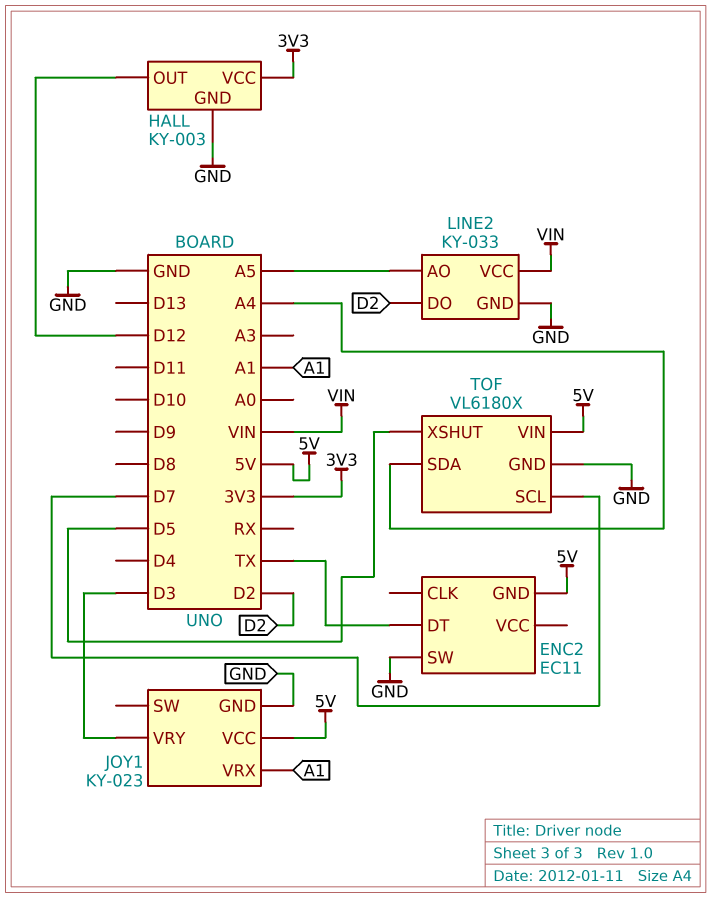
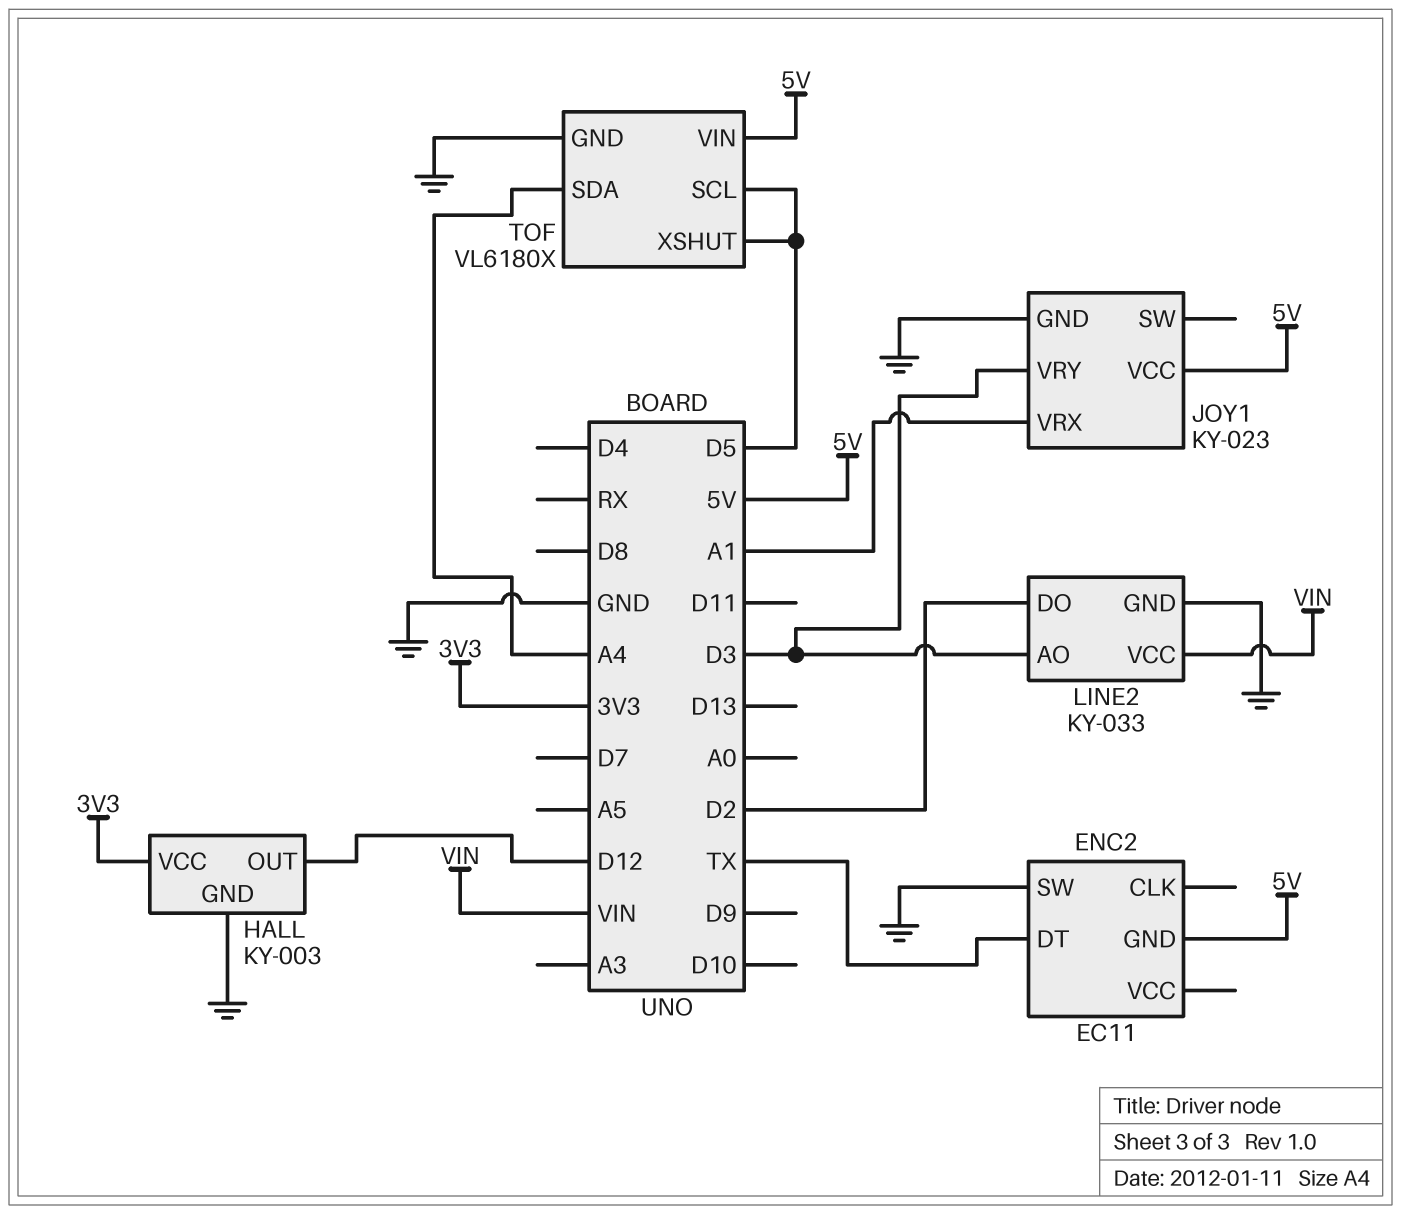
LINE2 pin AO: A5 -> D3
TOF pin SCL: D7 -> D5

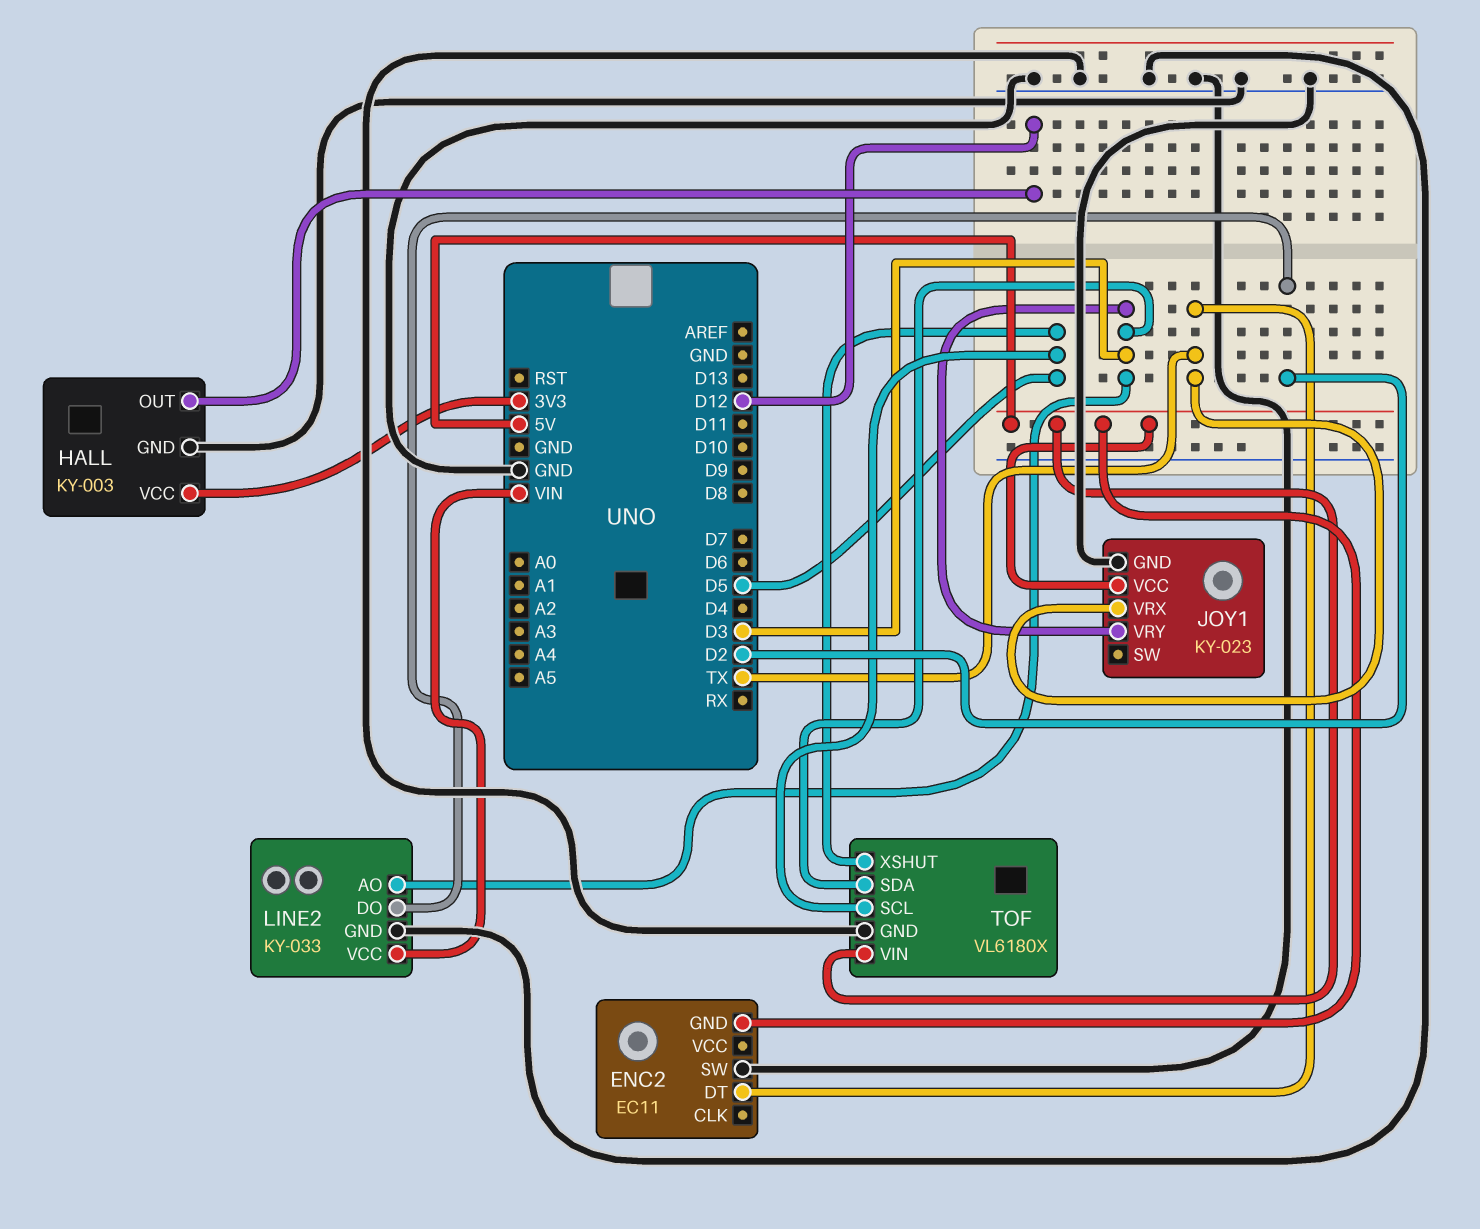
JOY1 pin VRX: A1 -> TX
TOF pin SDA: A4 -> D3

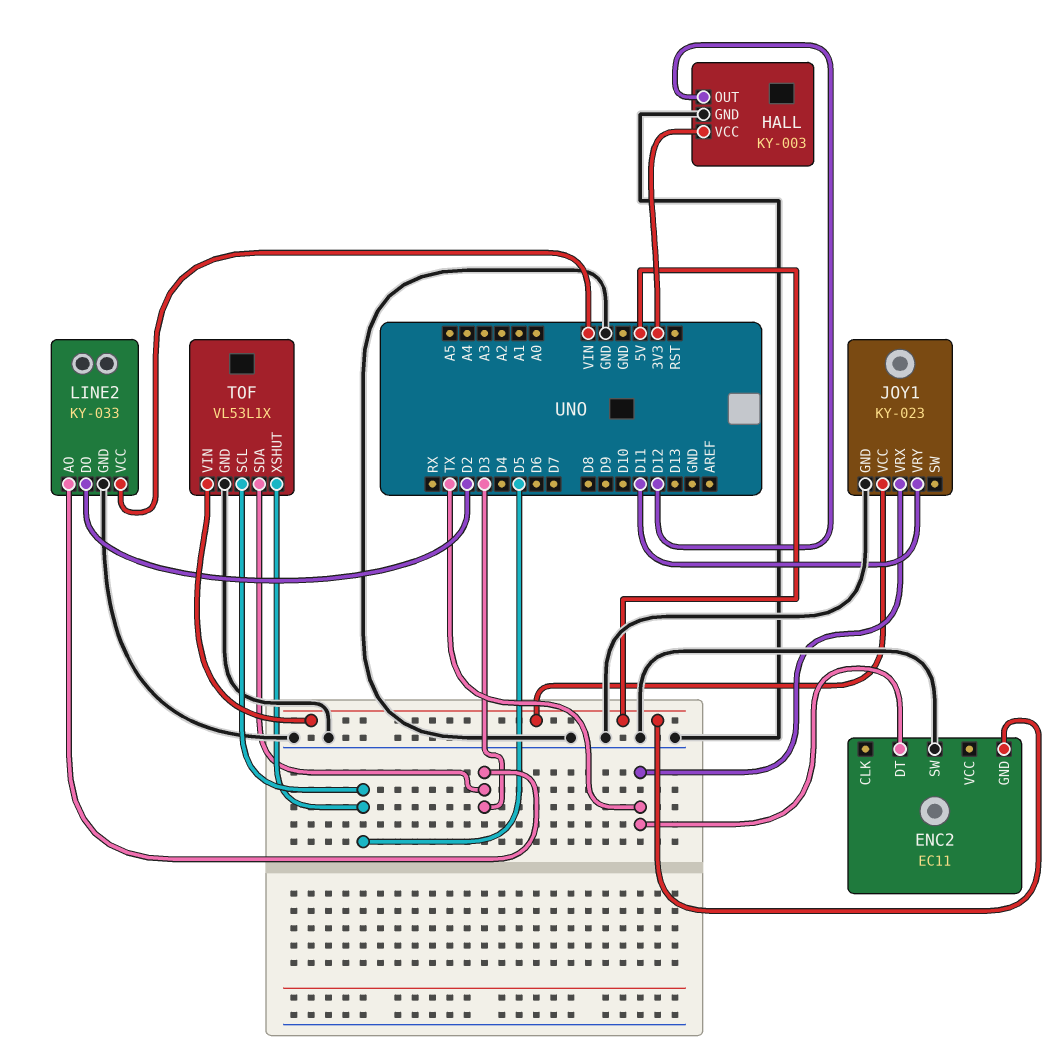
JOY1 pin VRY: D3 -> D11
TOF: VL6180X -> VL53L1X

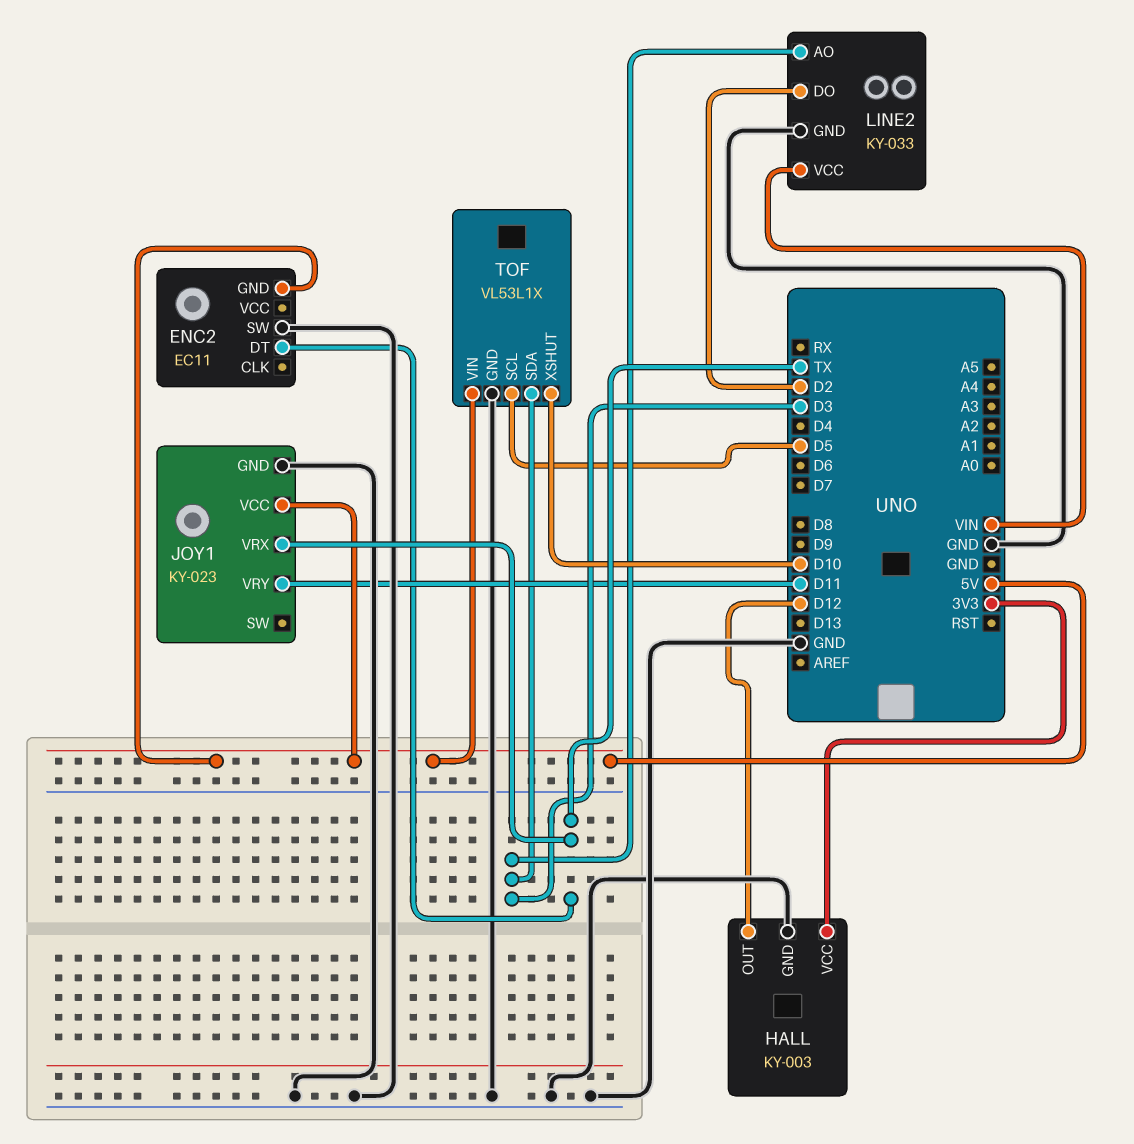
TOF pin XSHUT: D5 -> D10

